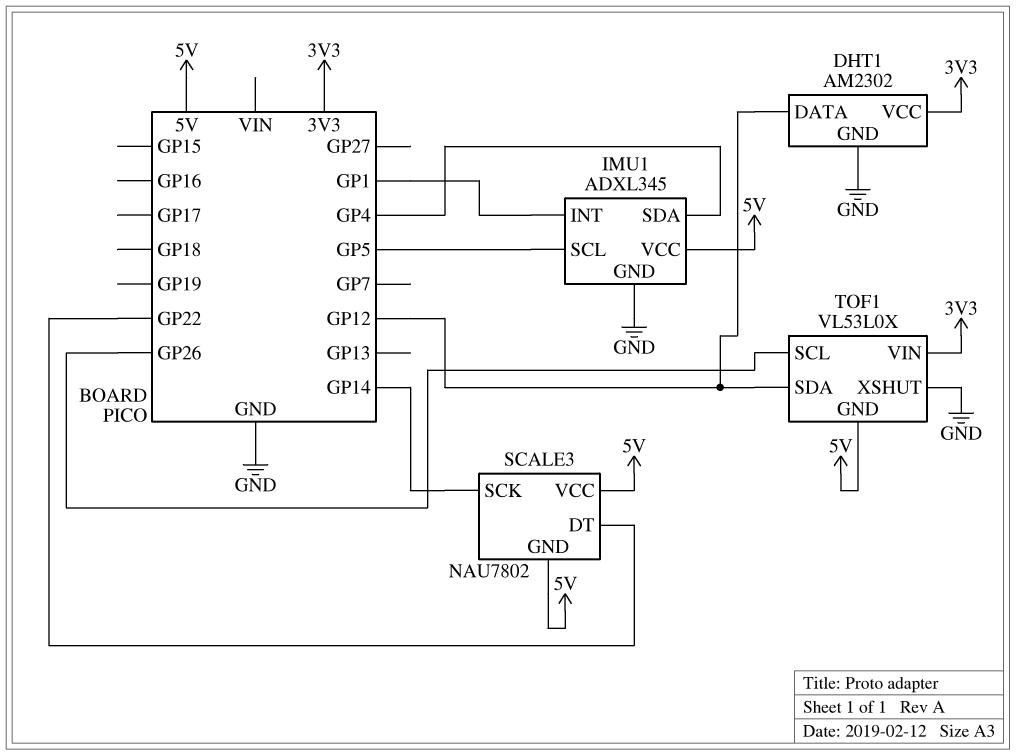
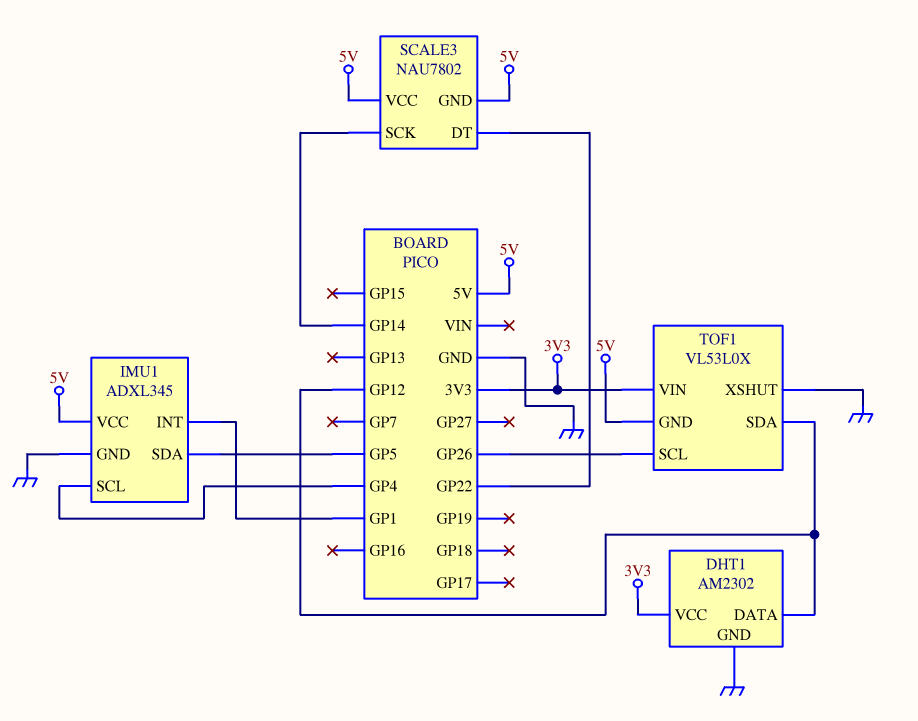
IMU1 pin SCL: GP5 -> GP4
IMU1 pin SDA: GP4 -> GP5

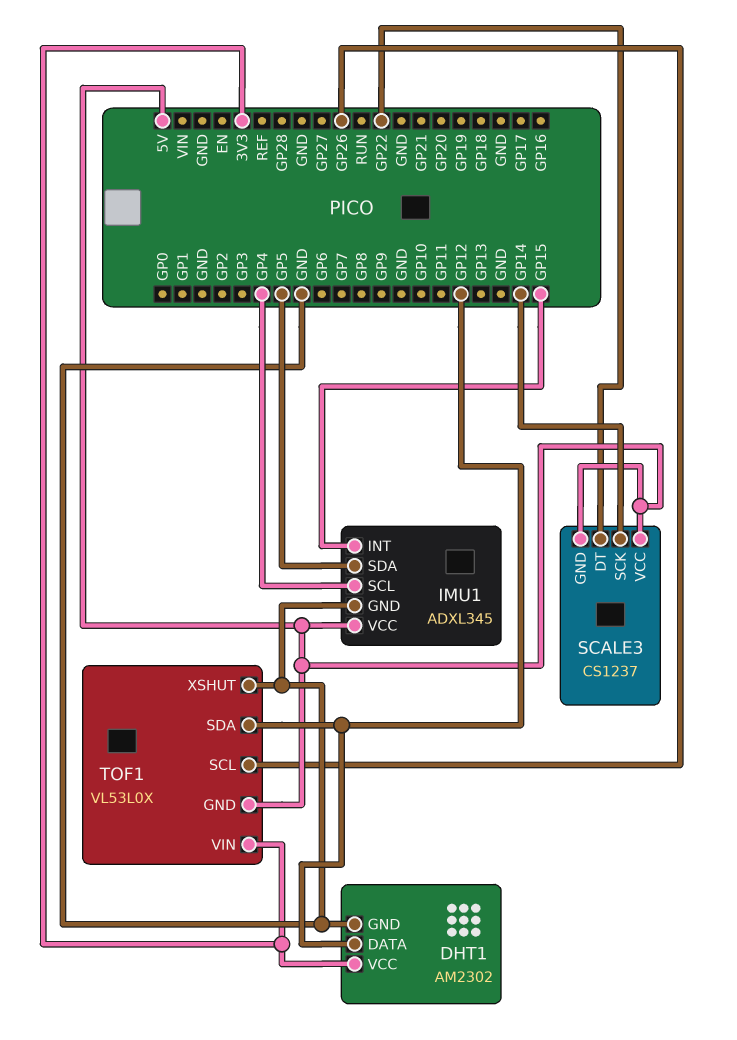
IMU1 pin INT: GP1 -> GP15
SCALE3: NAU7802 -> CS1237

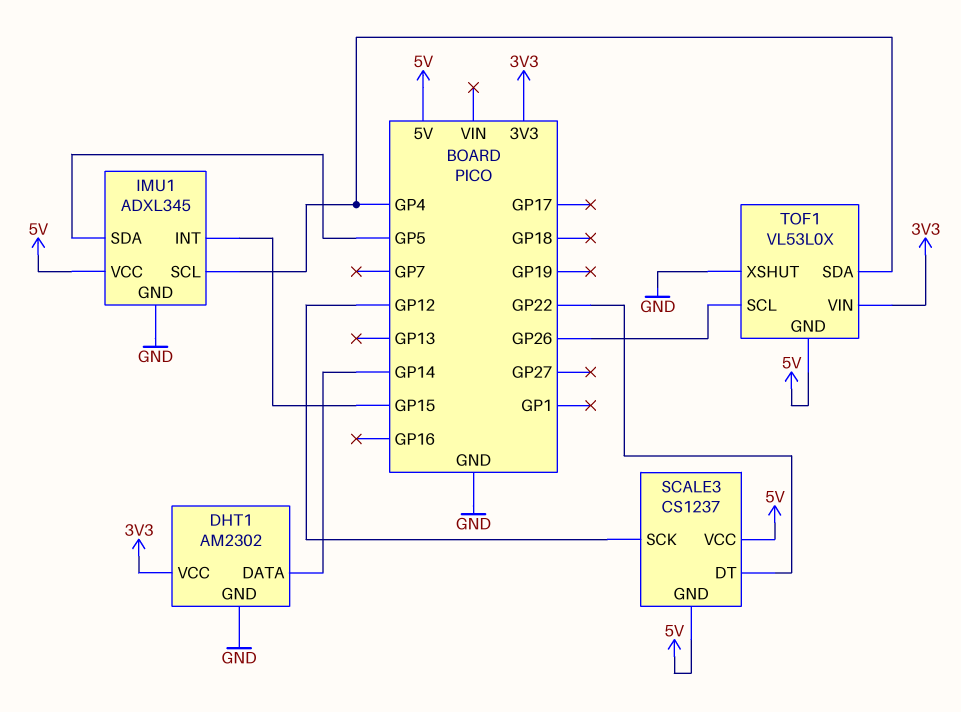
DHT1 pin DATA: GP12 -> GP14
SCALE3 pin SCK: GP14 -> GP12
TOF1 pin SDA: GP12 -> GP4

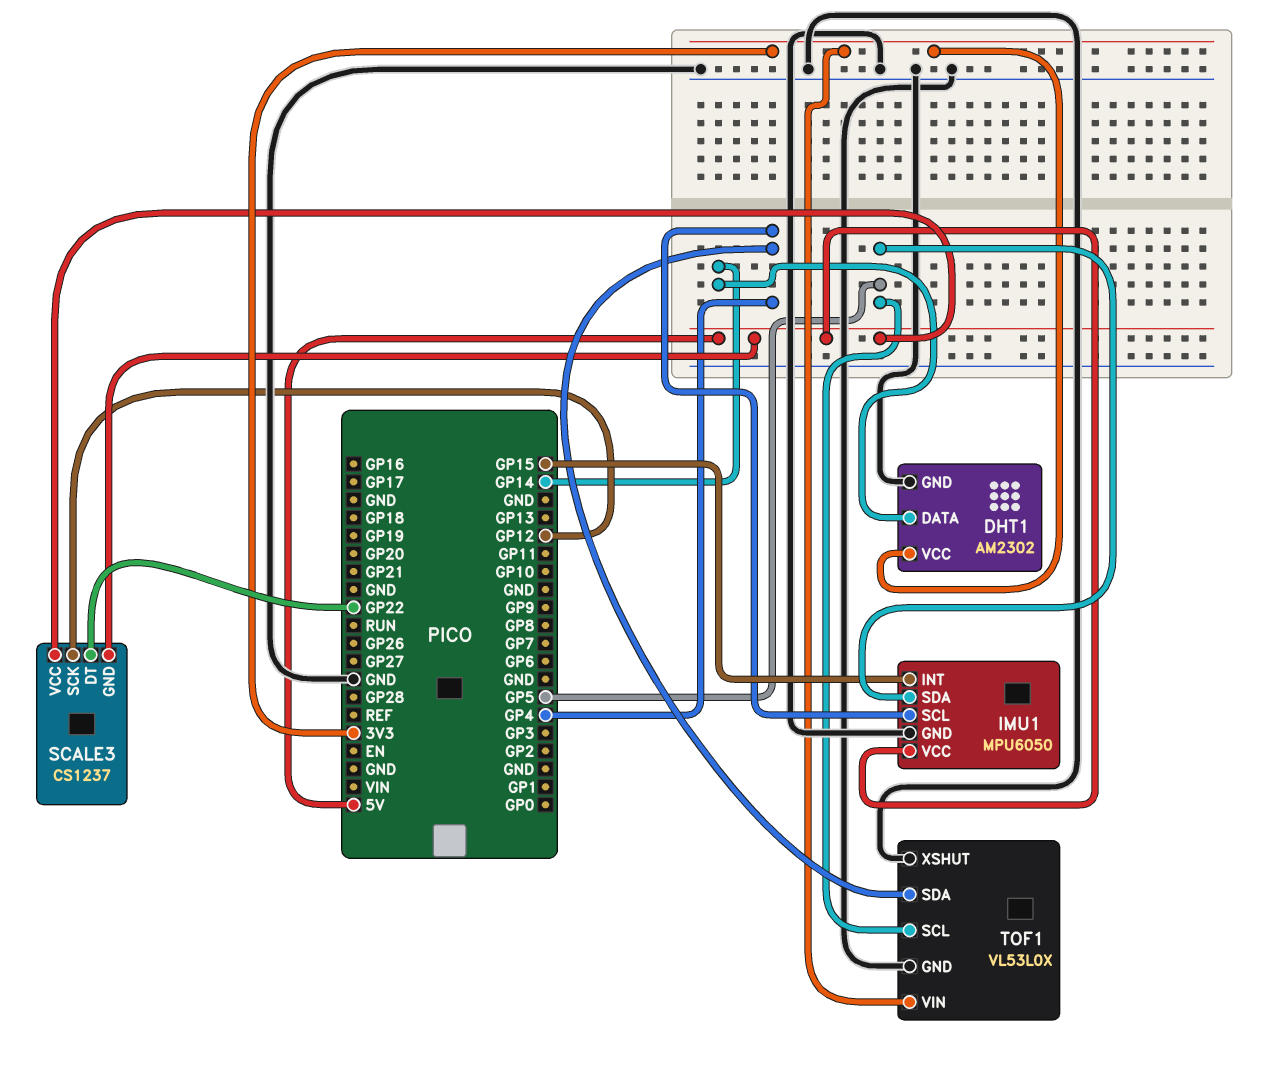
IMU1: ADXL345 -> MPU6050
TOF1 pin GND: 5V -> GND
TOF1 pin SCL: GP26 -> GP5

